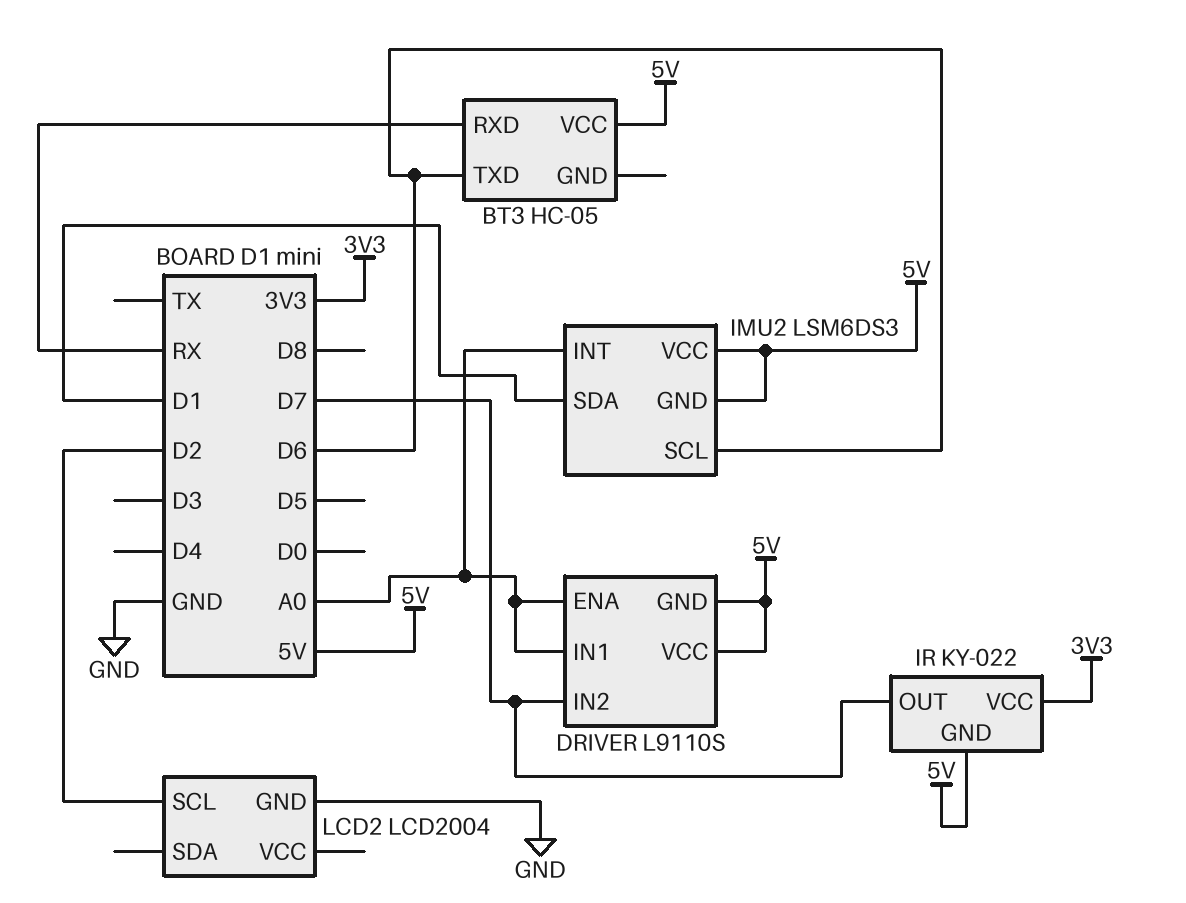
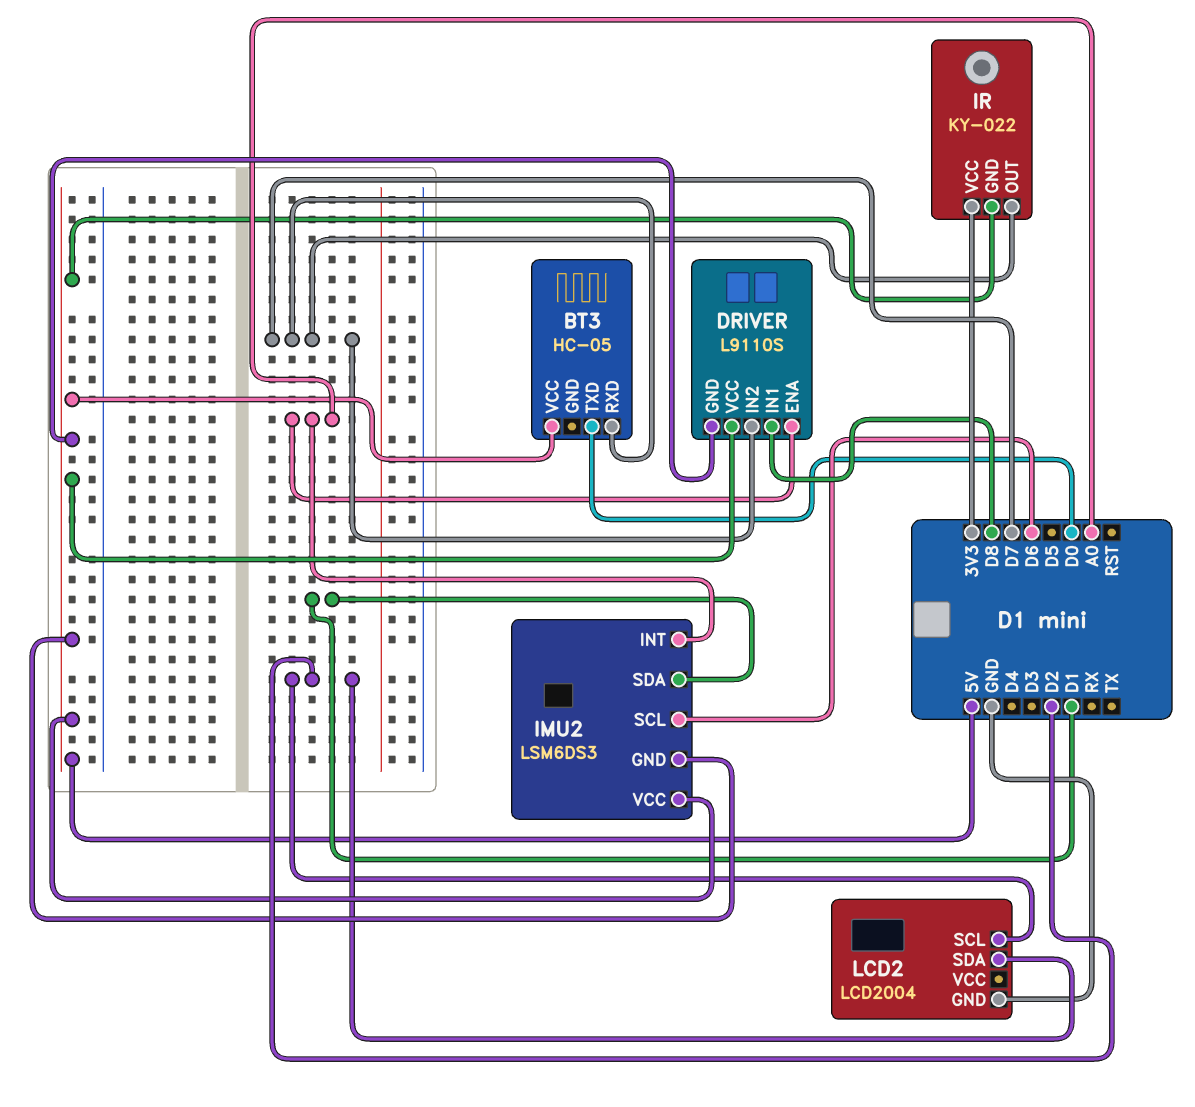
BT3 pin RXD: RX -> D7
BT3 pin TXD: D6 -> D0
DRIVER pin IN1: A0 -> D8
LCD2 pin SDA: none -> D2

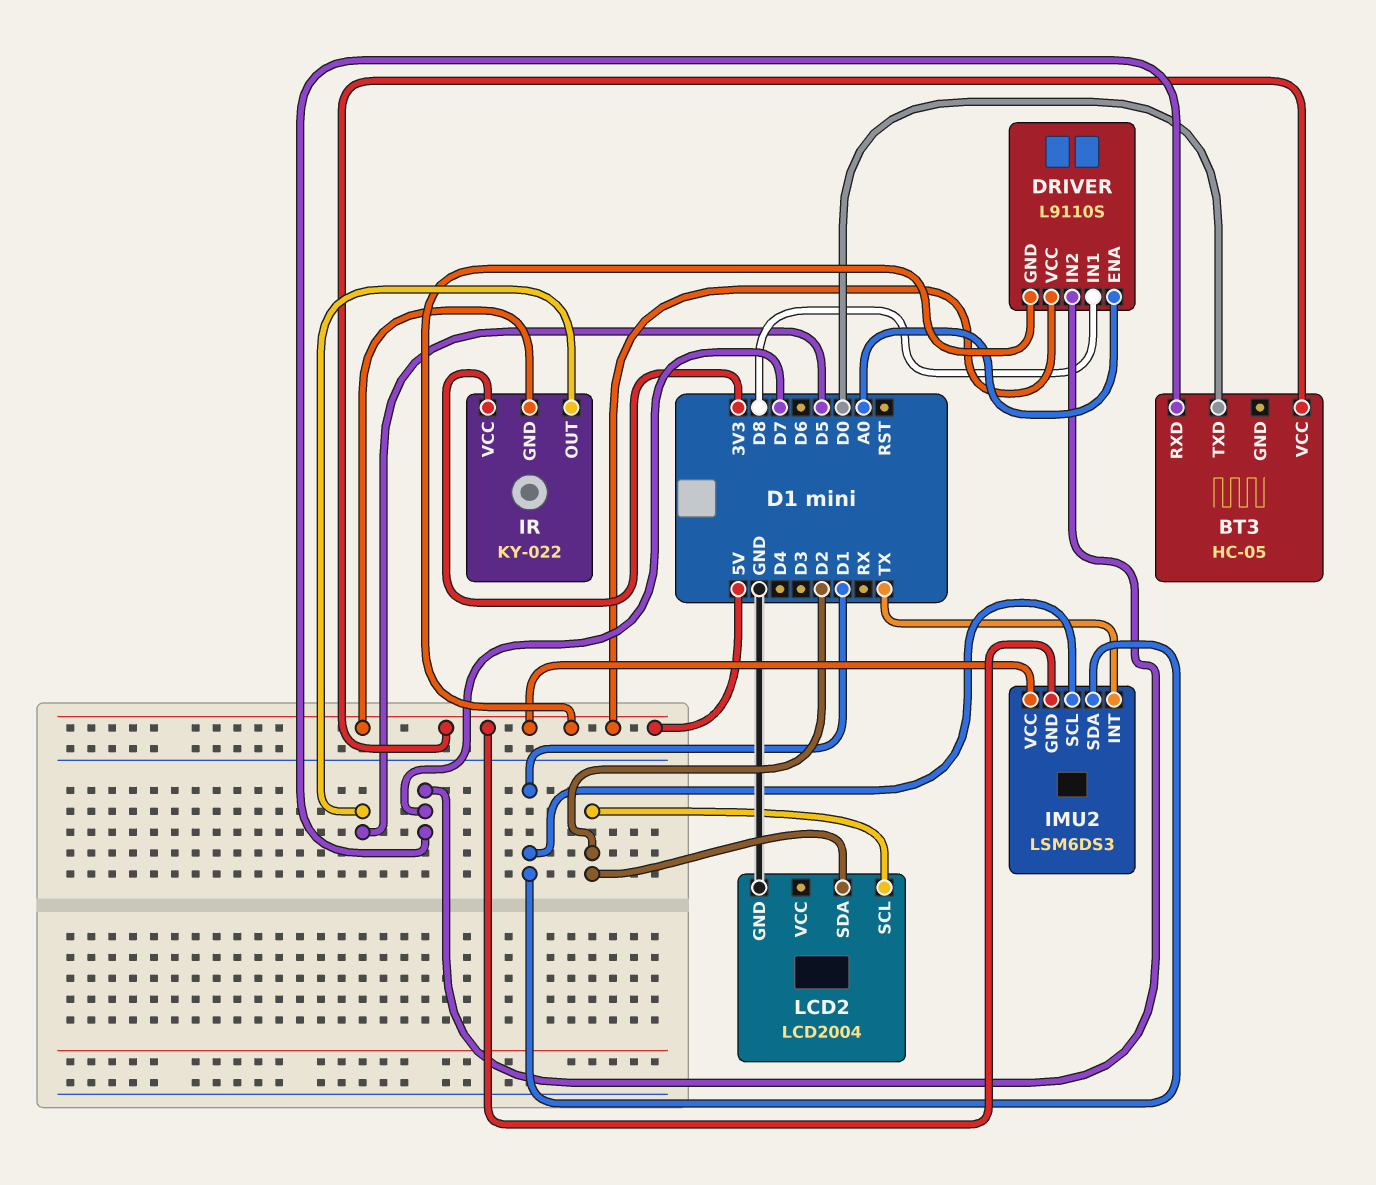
IMU2 pin INT: A0 -> TX
IMU2 pin SCL: D6 -> D1
IR pin OUT: D7 -> D5

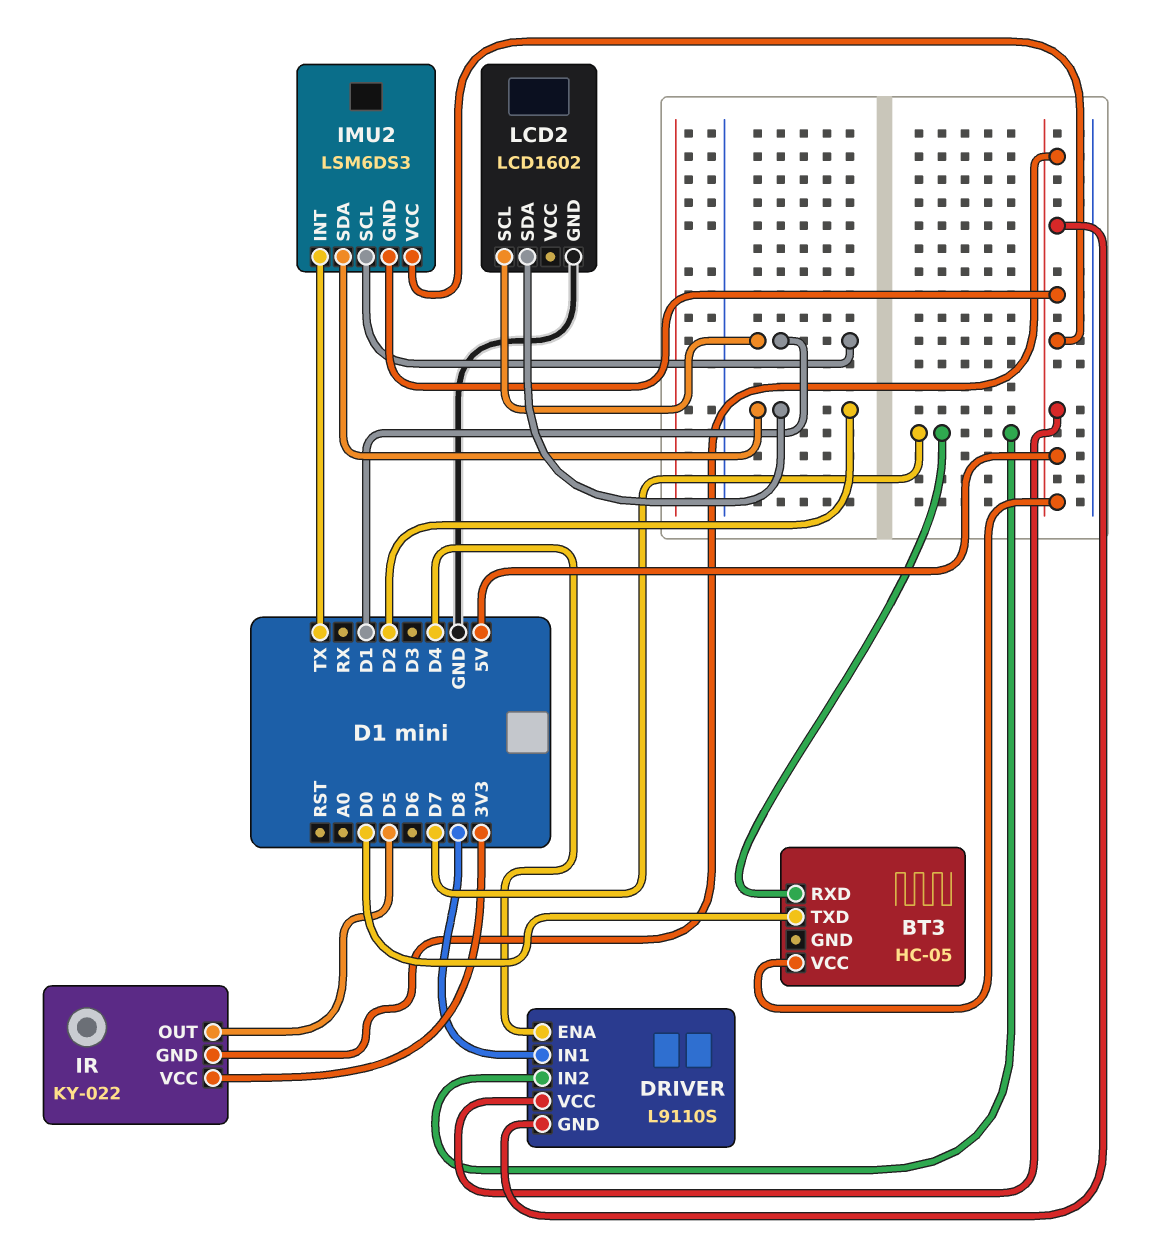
DRIVER pin ENA: A0 -> D4
IMU2 pin SDA: D1 -> D2
LCD2: LCD2004 -> LCD1602
LCD2 pin SCL: D2 -> D1

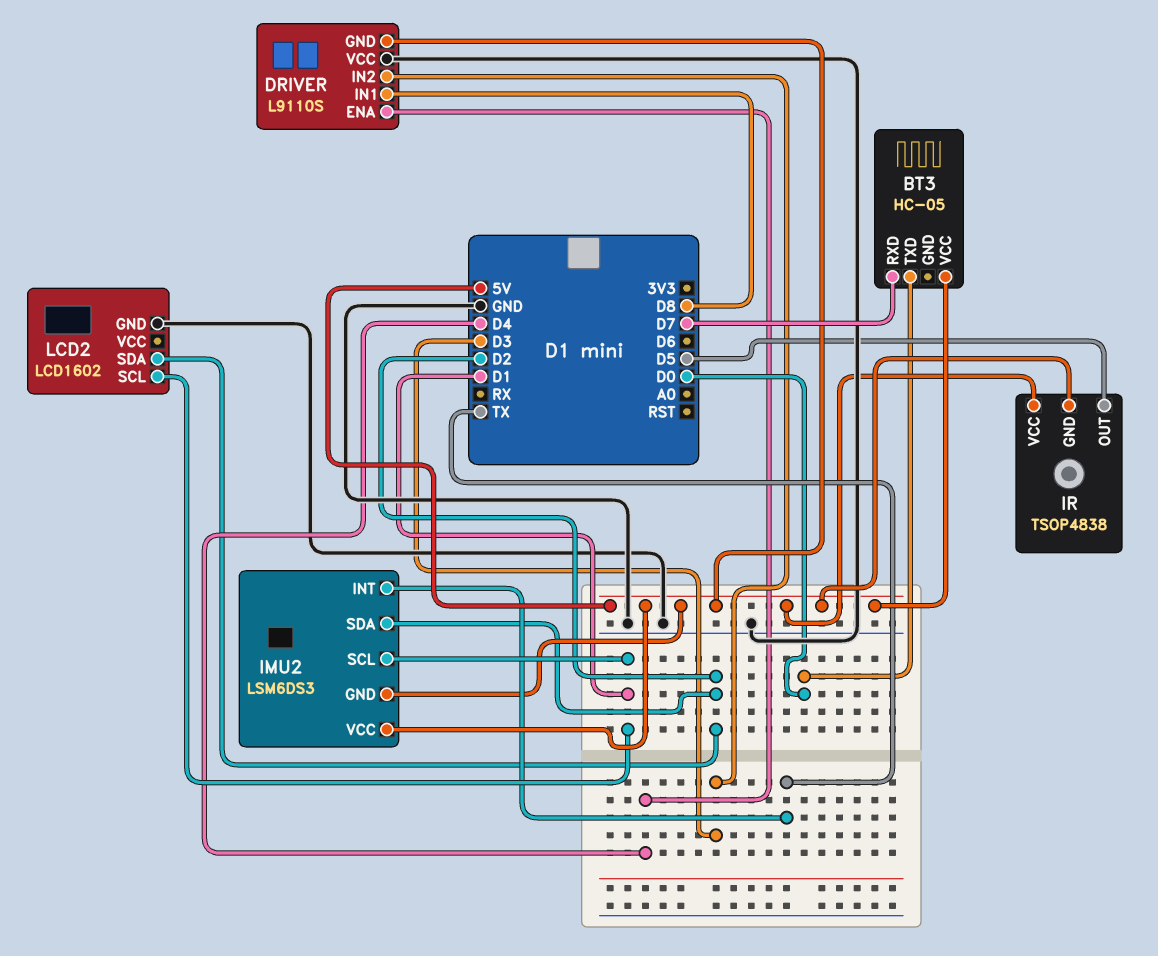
DRIVER pin IN2: D7 -> D3
DRIVER pin VCC: 5V -> GND
IR: KY-022 -> TSOP4838
IR pin VCC: 3V3 -> 5V

